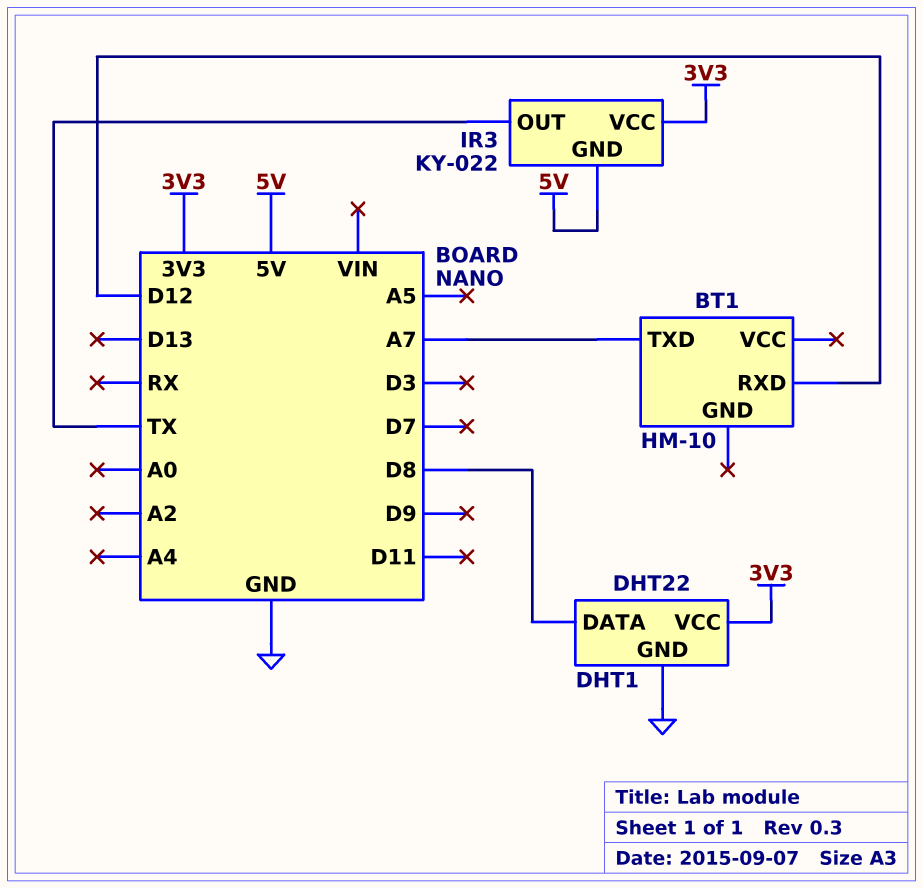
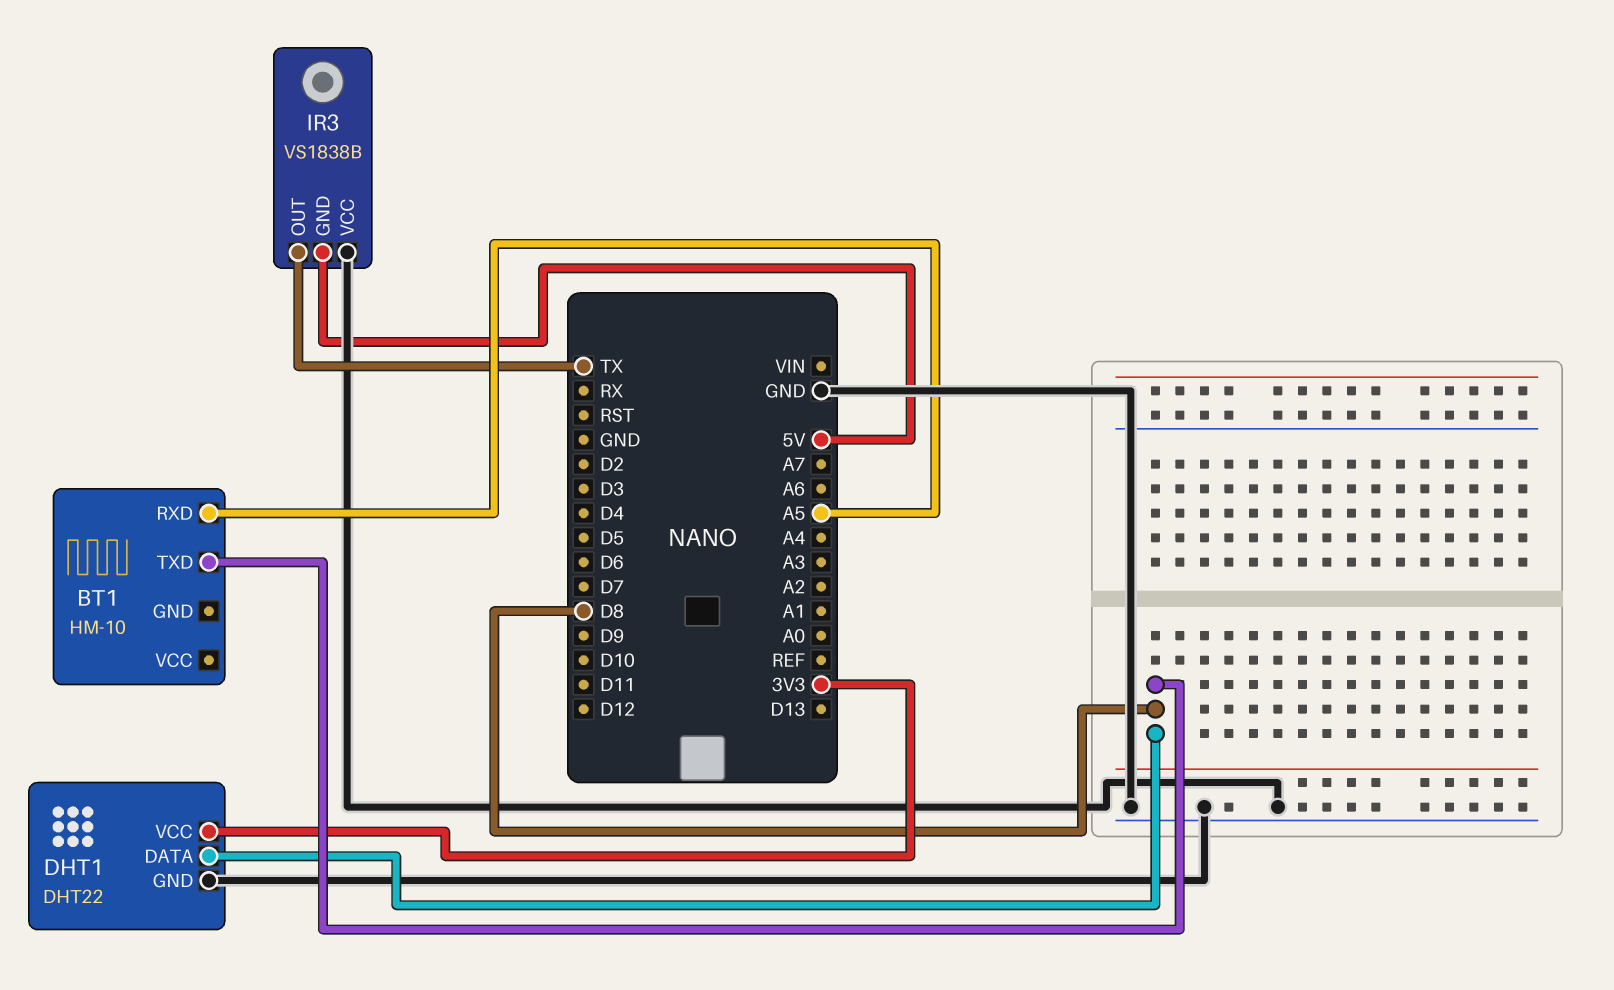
BT1 pin RXD: D12 -> A5
BT1 pin TXD: A7 -> D8
IR3: KY-022 -> VS1838B
IR3 pin VCC: 3V3 -> GND

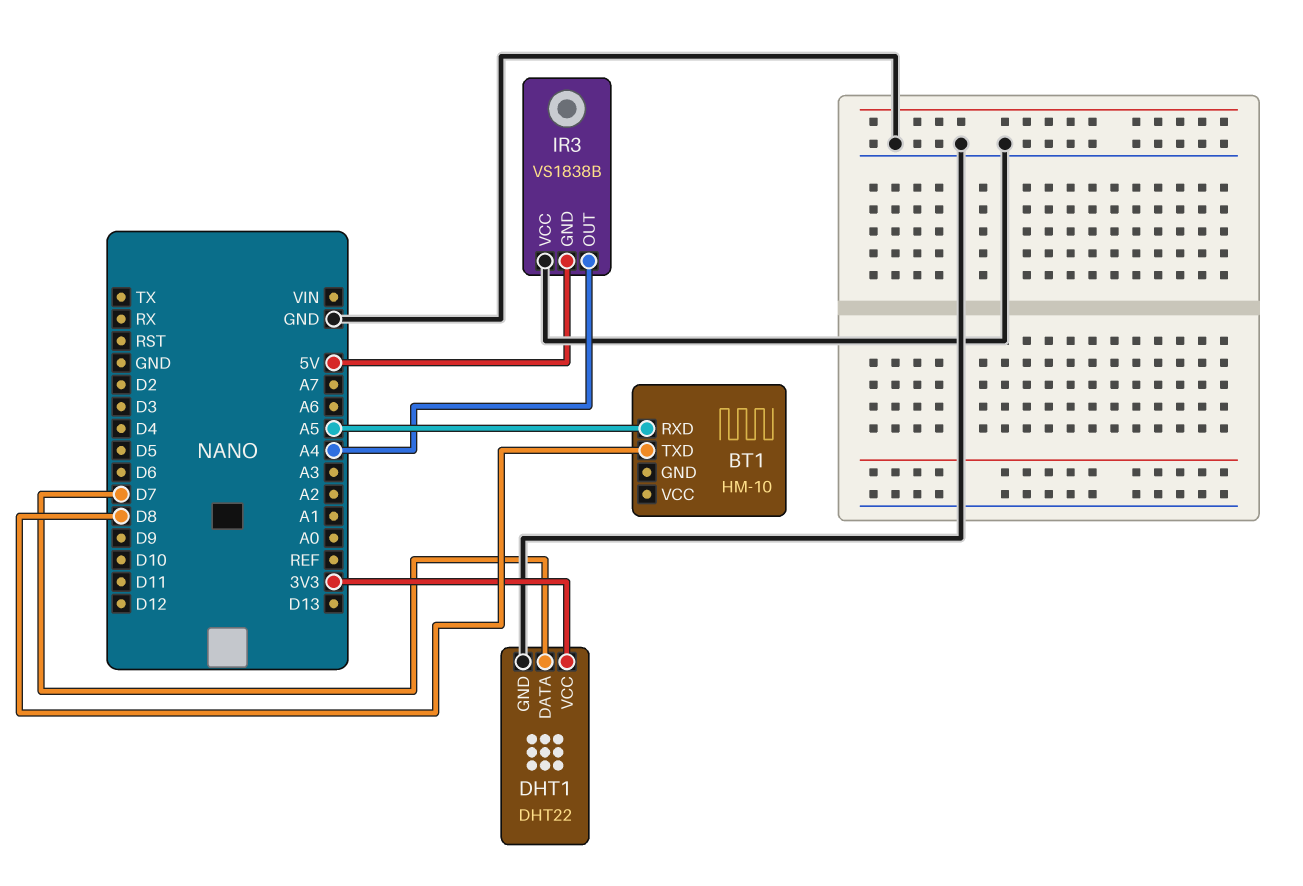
DHT1 pin DATA: D8 -> D7
IR3 pin OUT: TX -> A4

